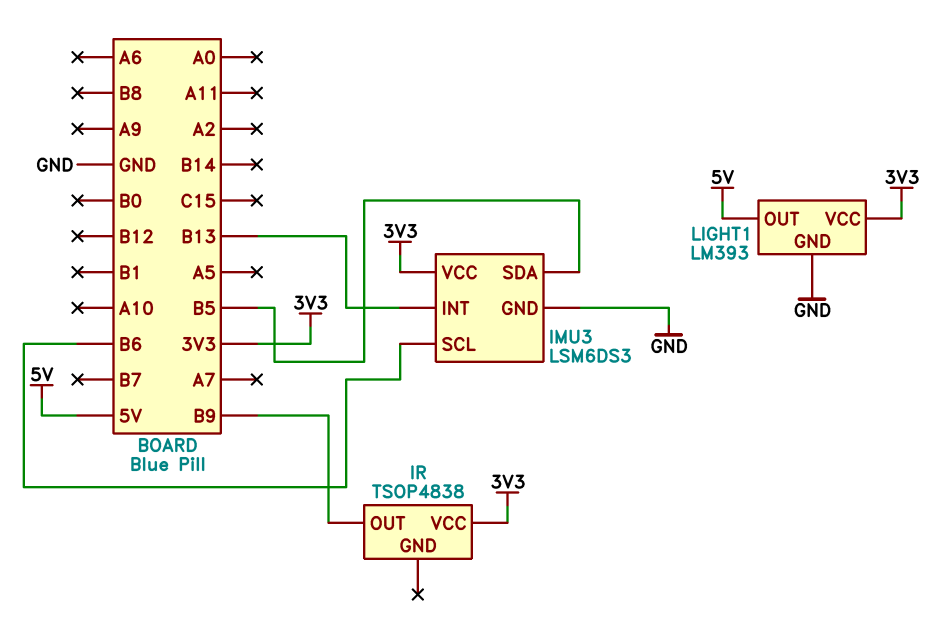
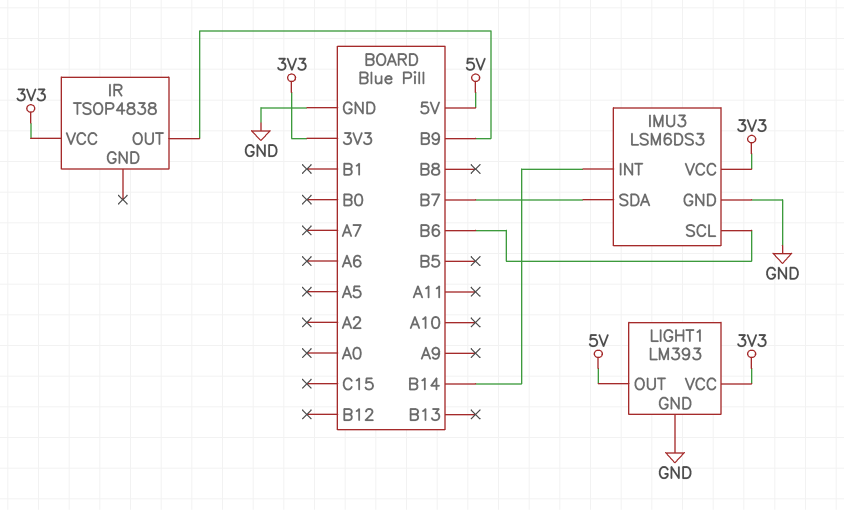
IMU3 pin INT: B13 -> B14
IMU3 pin SDA: B5 -> B7

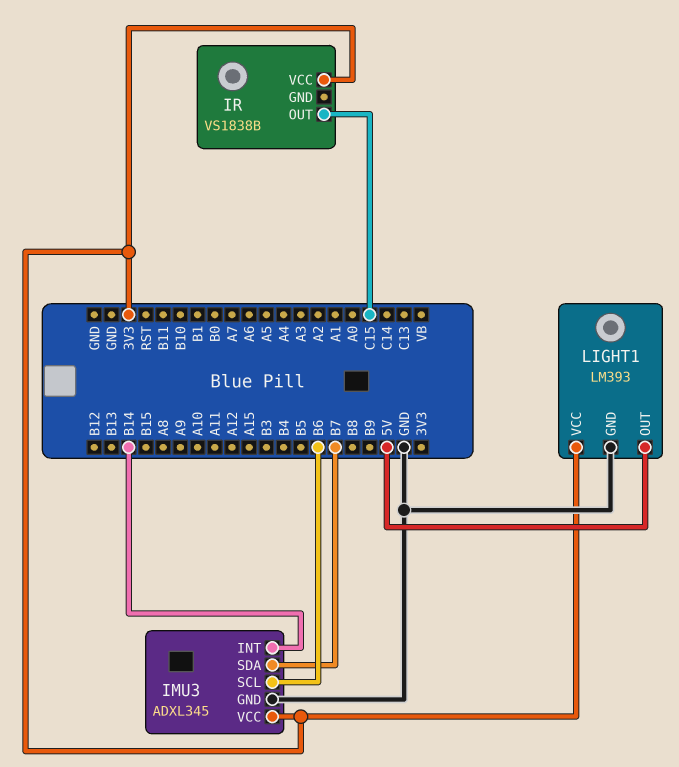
IMU3: LSM6DS3 -> ADXL345
IR: TSOP4838 -> VS1838B
IR pin OUT: B9 -> C15

